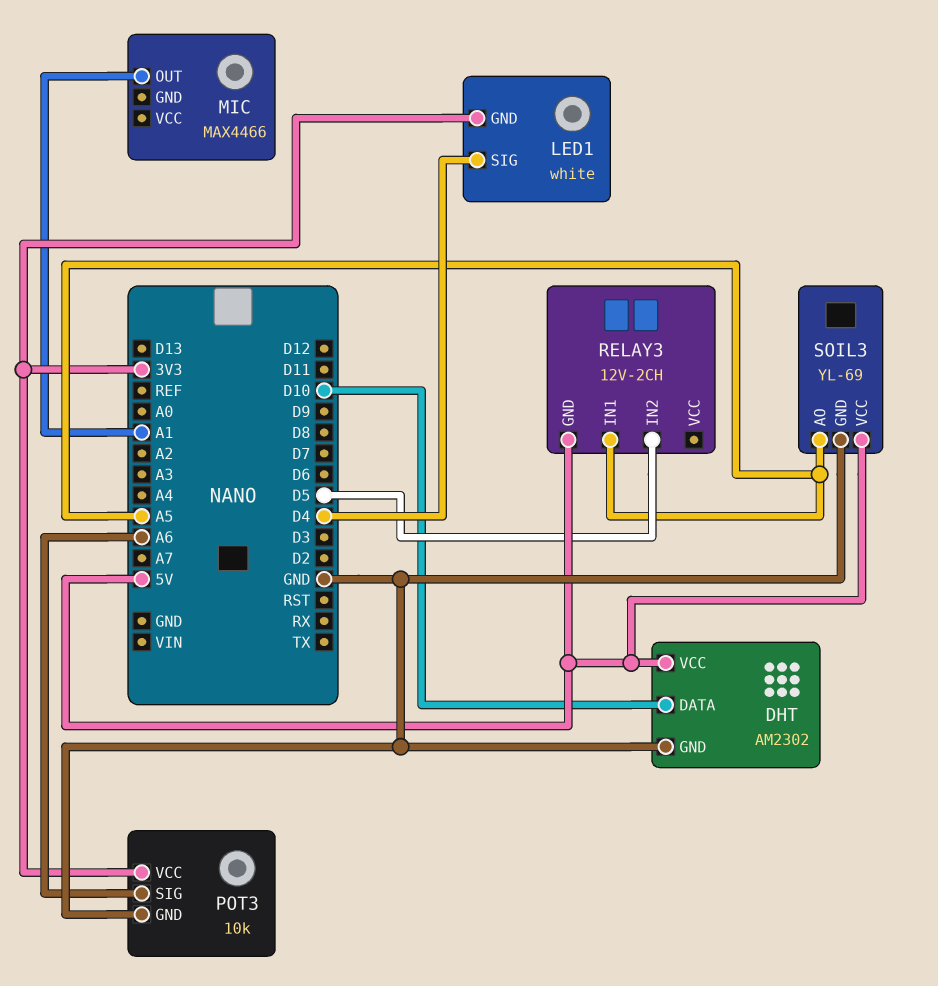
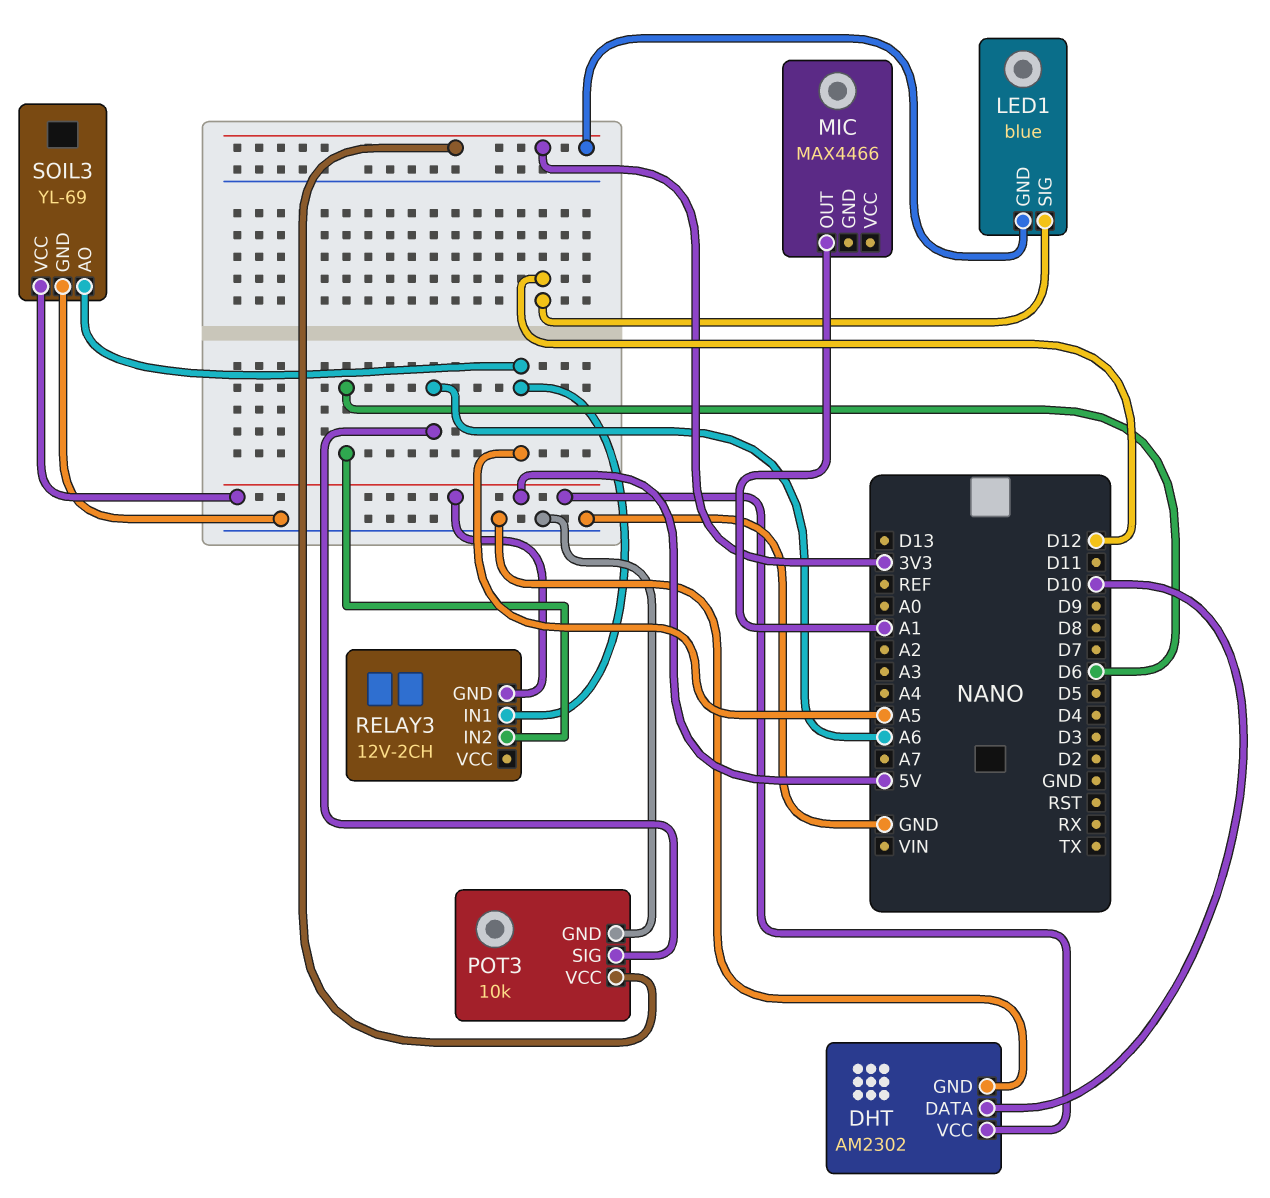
LED1: white -> blue
LED1 pin SIG: D4 -> D12
RELAY3 pin IN2: D5 -> D6

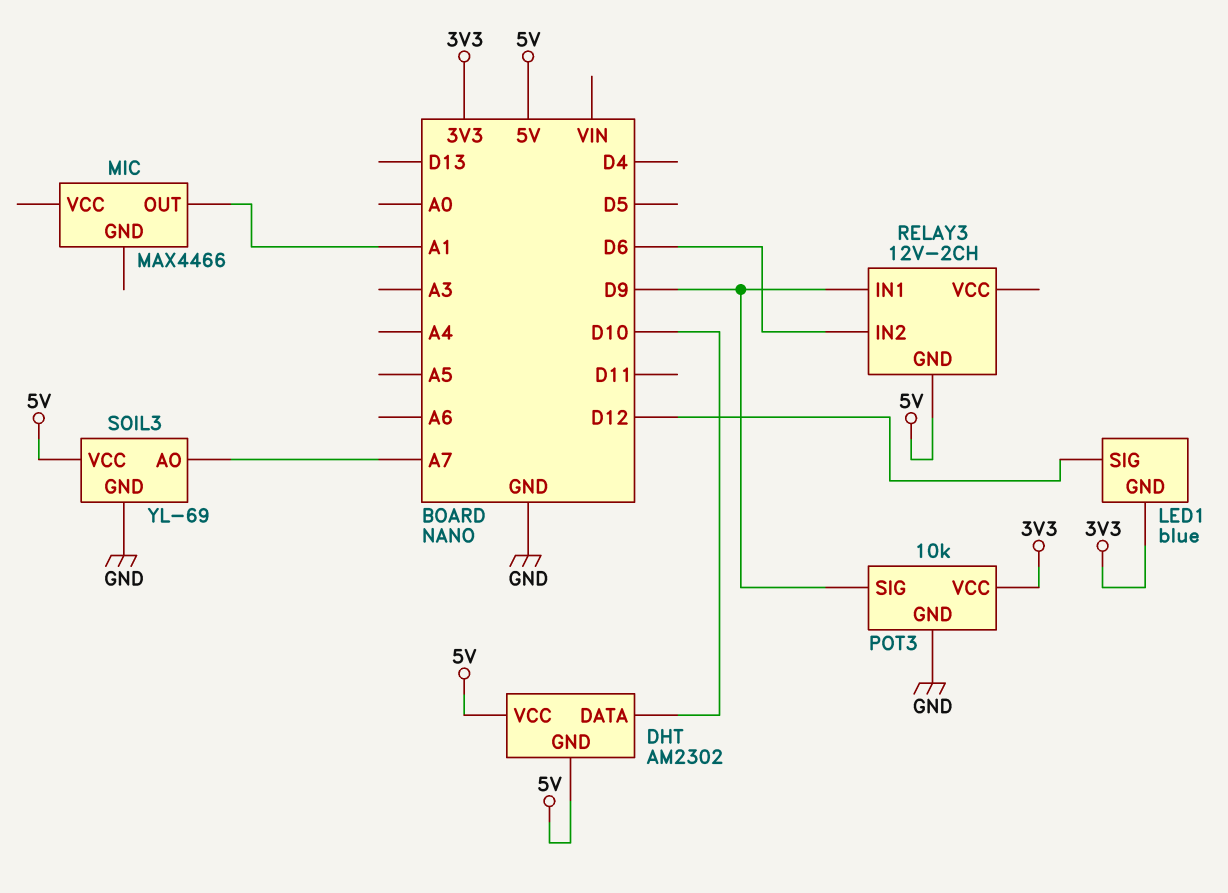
DHT pin GND: GND -> 5V
POT3 pin SIG: A6 -> D9
RELAY3 pin IN1: A5 -> D9
SOIL3 pin AO: A5 -> A7

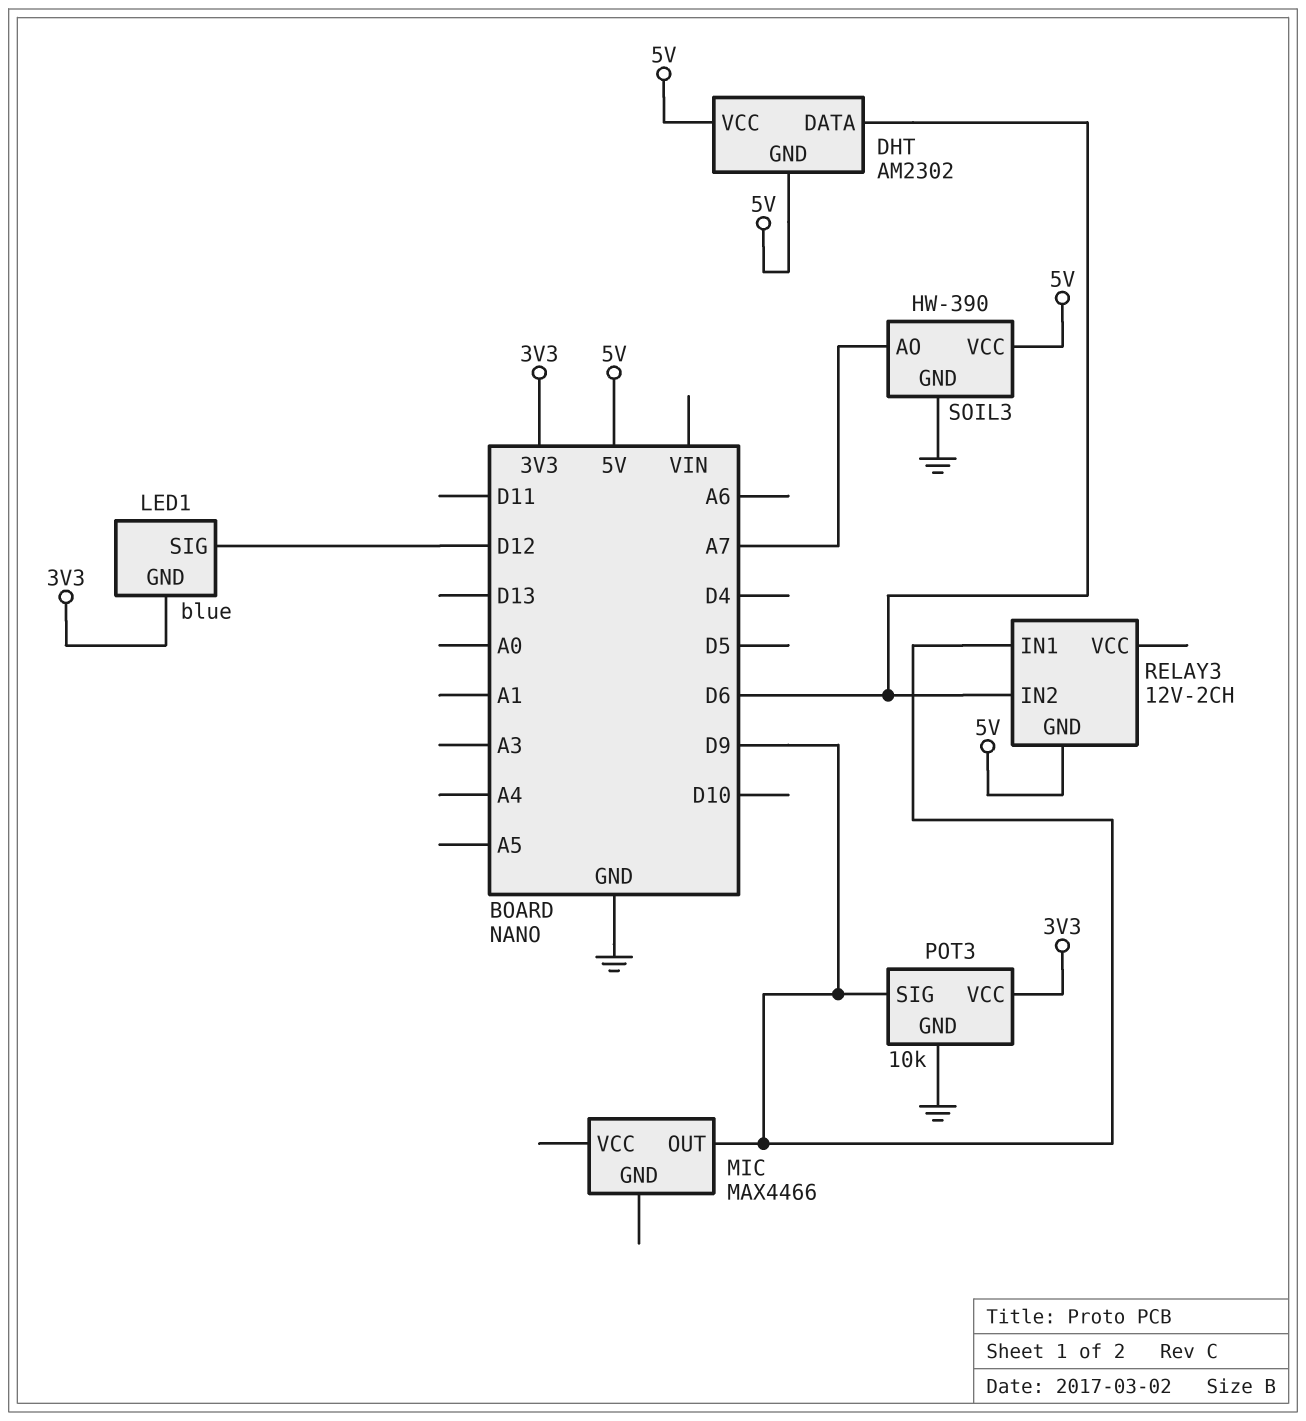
DHT pin DATA: D10 -> D6
MIC pin OUT: A1 -> D9
SOIL3: YL-69 -> HW-390

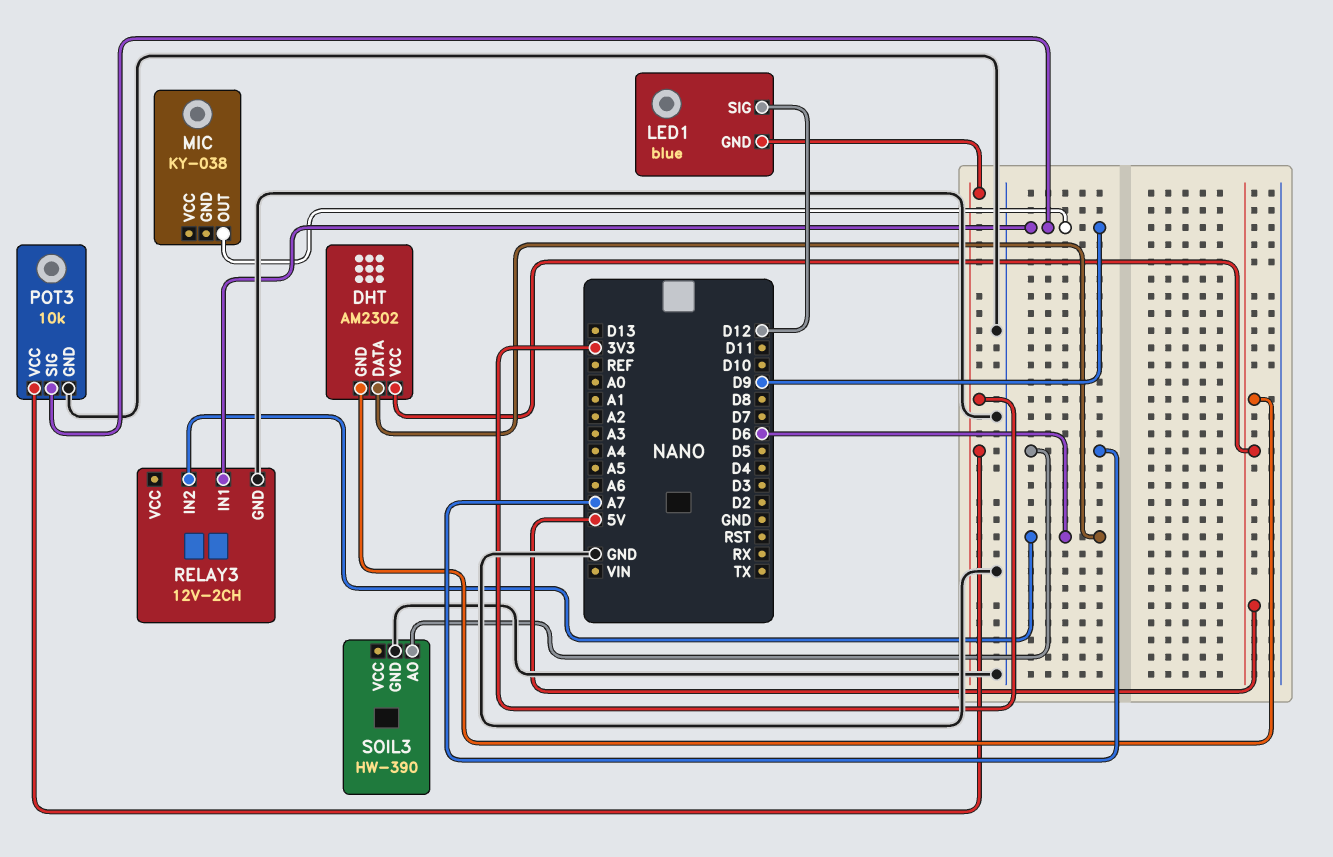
MIC: MAX4466 -> KY-038
RELAY3 pin GND: 5V -> GND
SOIL3 pin VCC: 5V -> none

